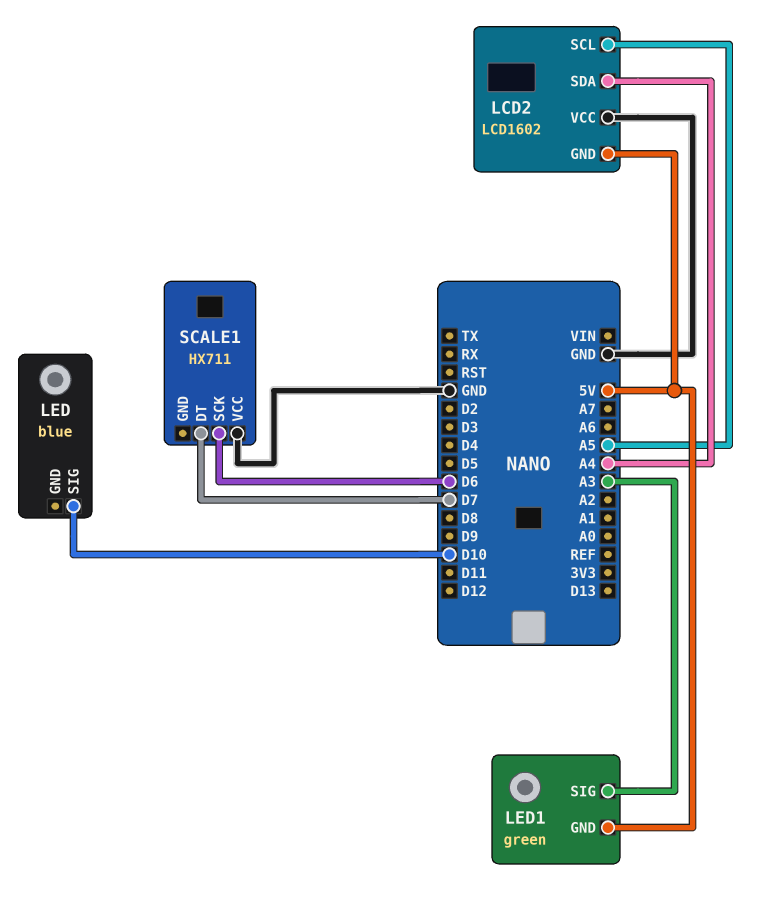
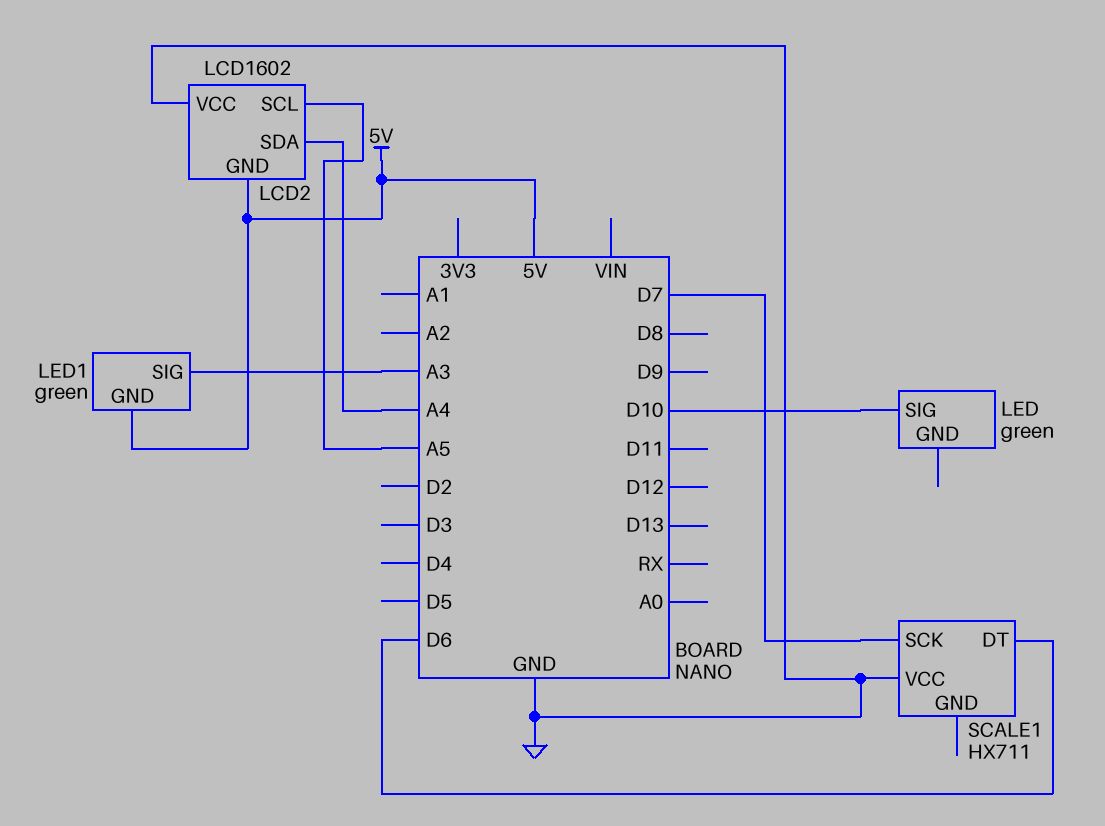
LED: blue -> green
SCALE1 pin DT: D7 -> D6
SCALE1 pin SCK: D6 -> D7

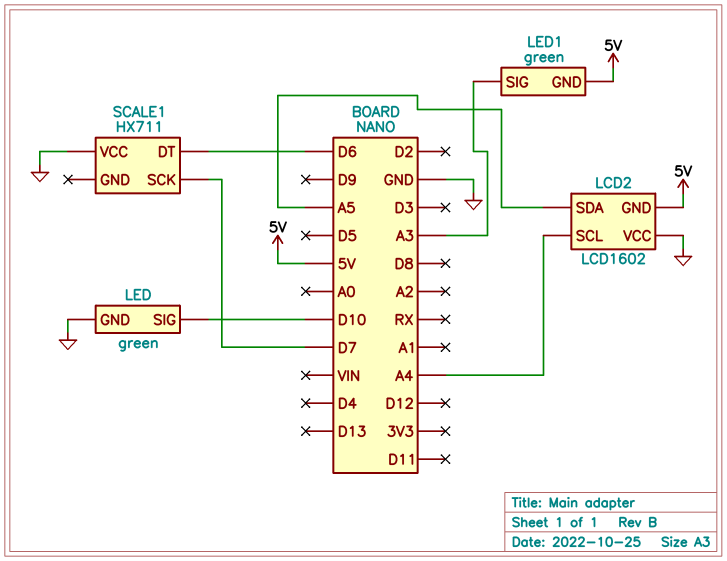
LCD2 pin SCL: A5 -> A4
LCD2 pin SDA: A4 -> A5
LED pin GND: none -> GND

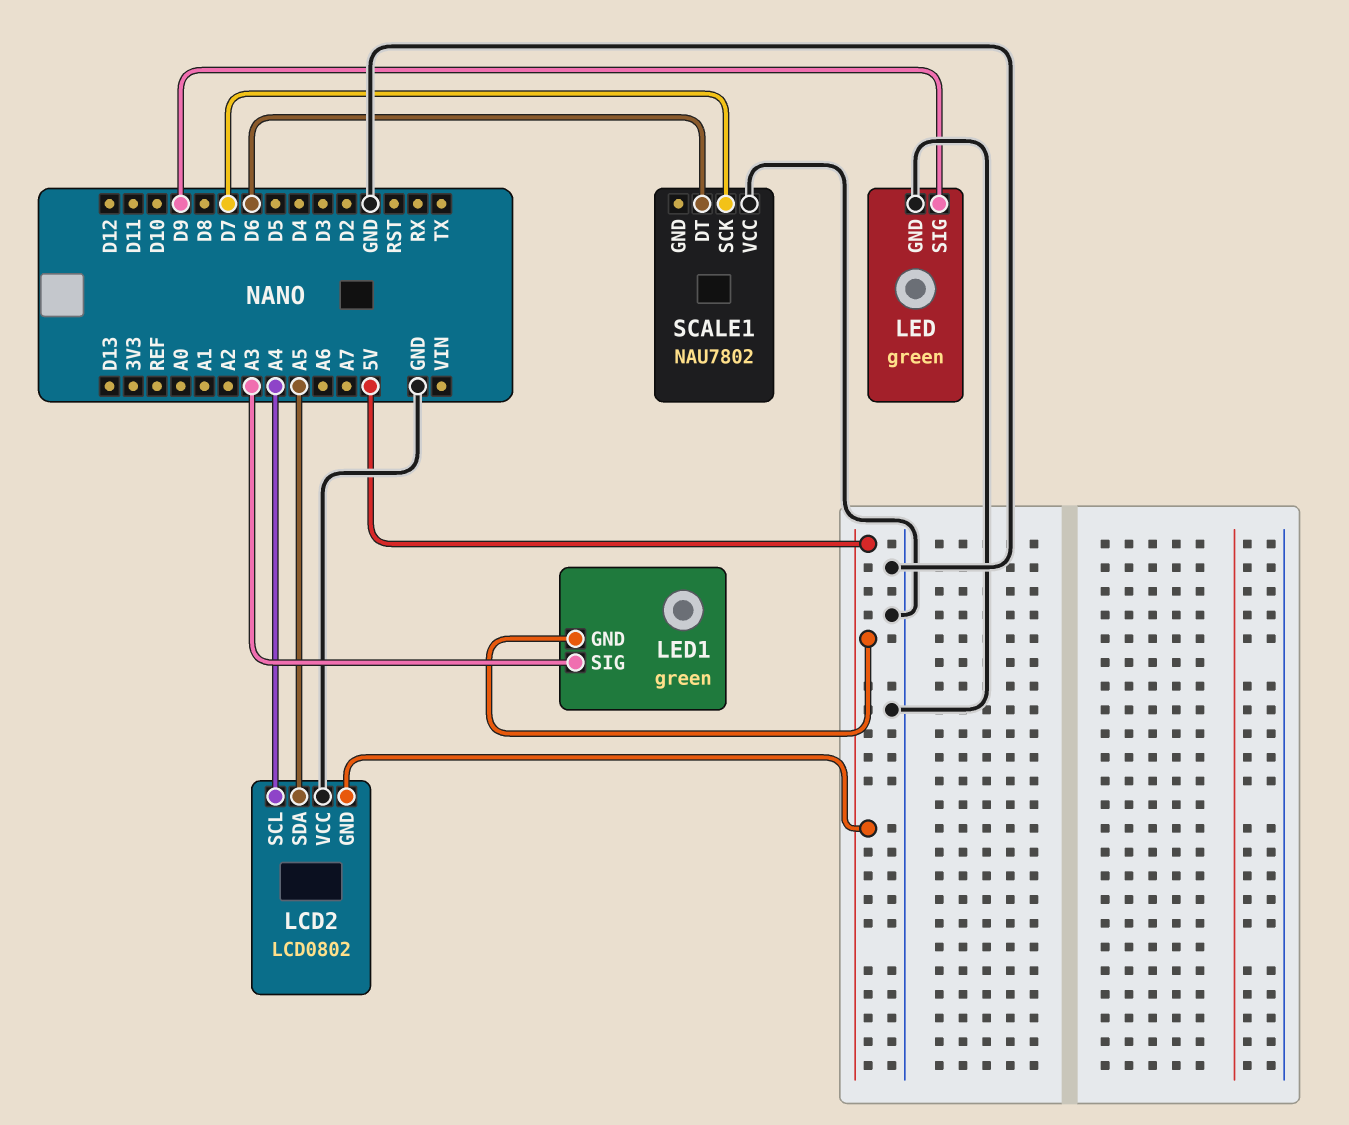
LCD2: LCD1602 -> LCD0802
LED pin SIG: D10 -> D9
SCALE1: HX711 -> NAU7802

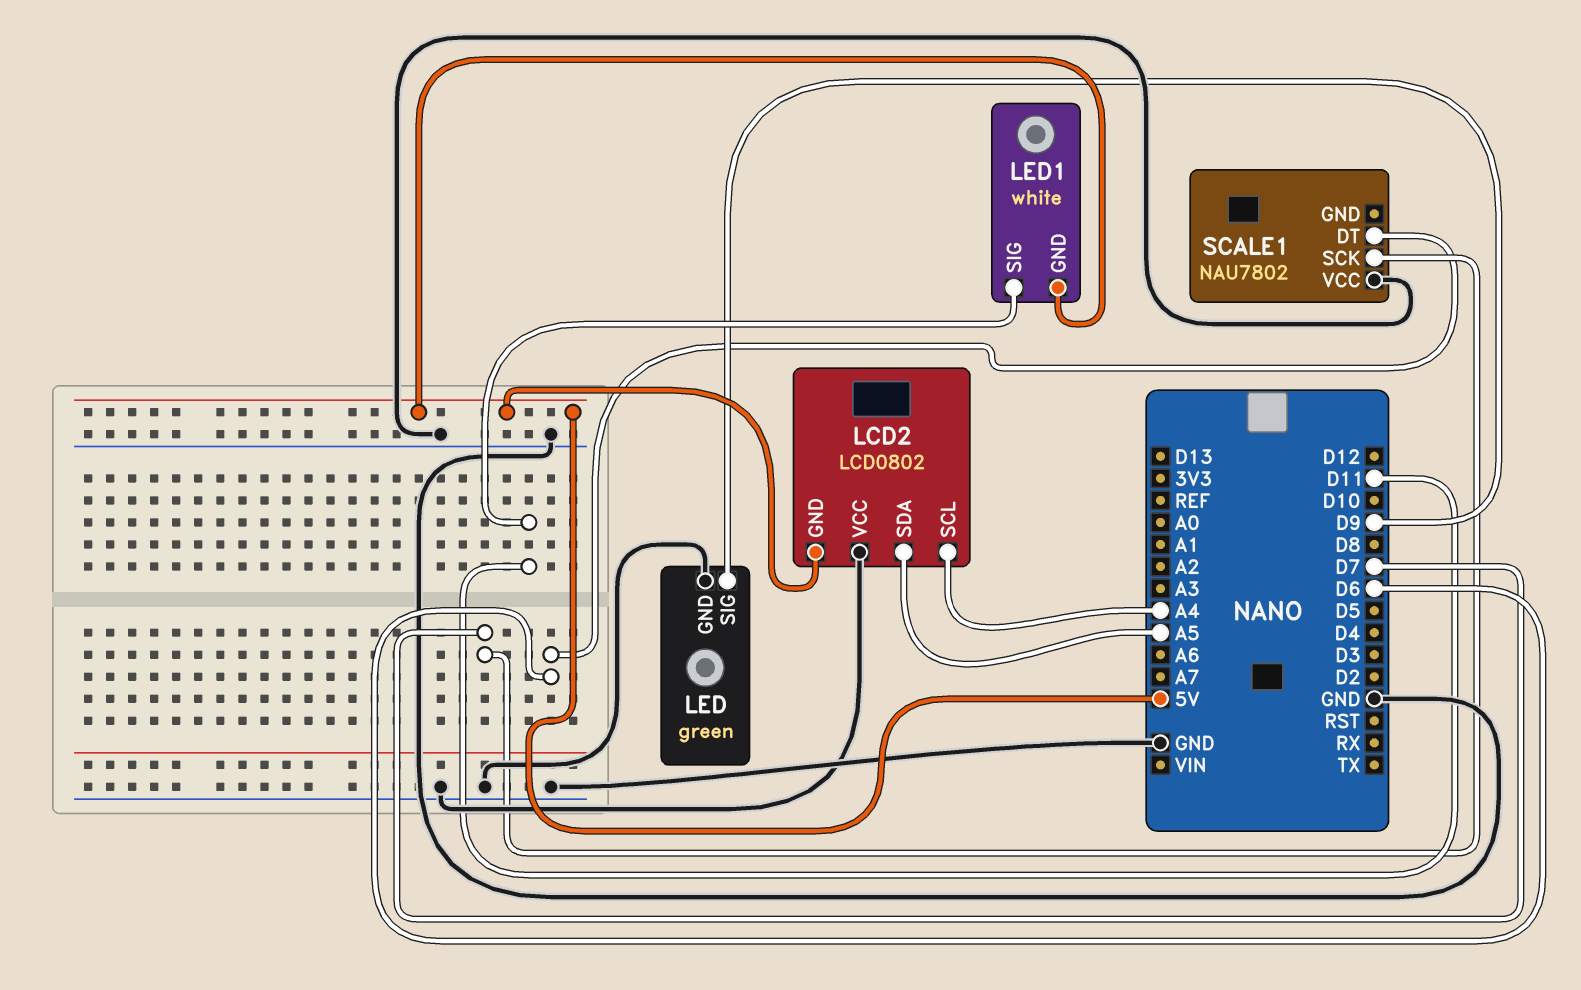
LED1: green -> white
LED1 pin SIG: A3 -> D11

